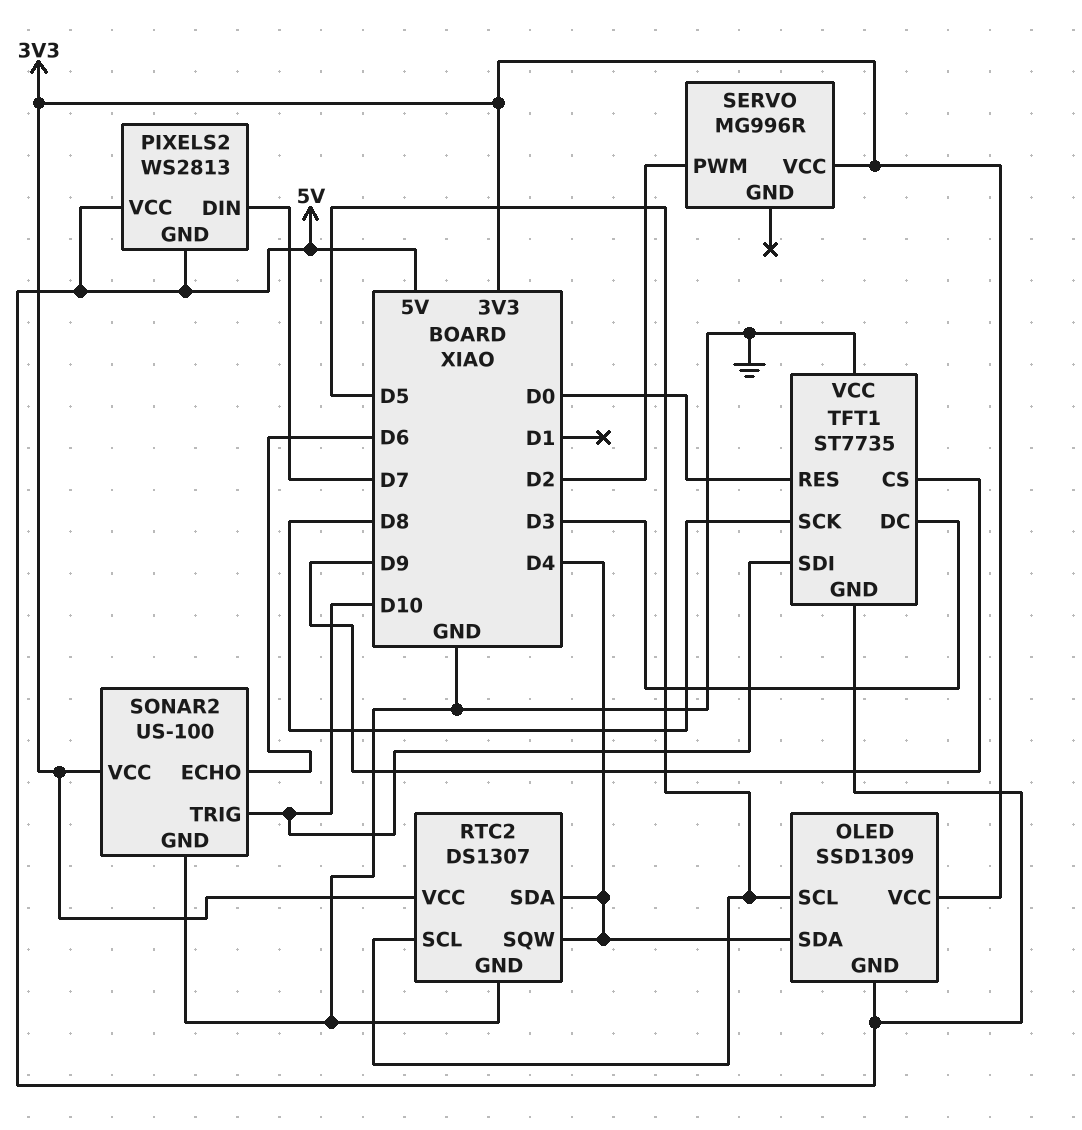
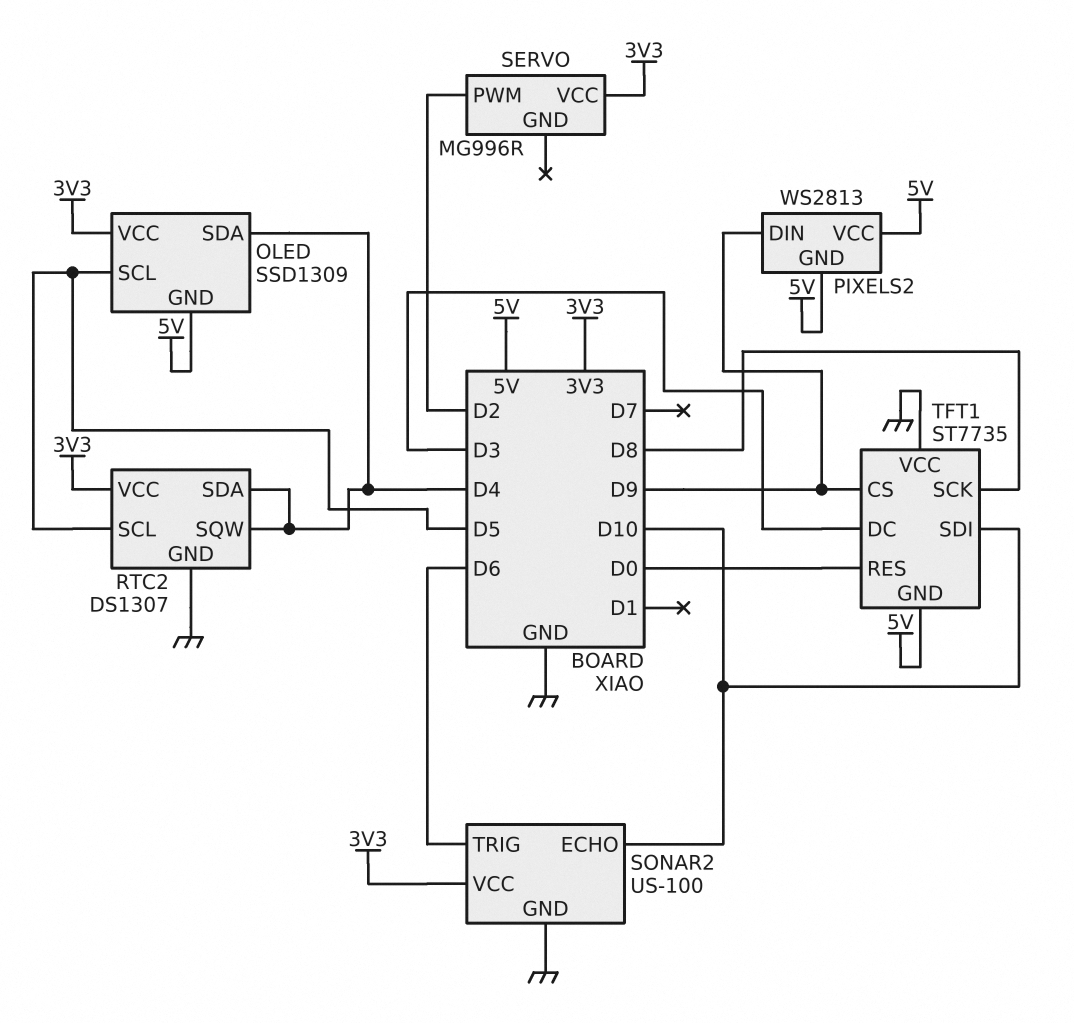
PIXELS2 pin DIN: D7 -> D9
SONAR2 pin ECHO: D6 -> D10
SONAR2 pin TRIG: D10 -> D6

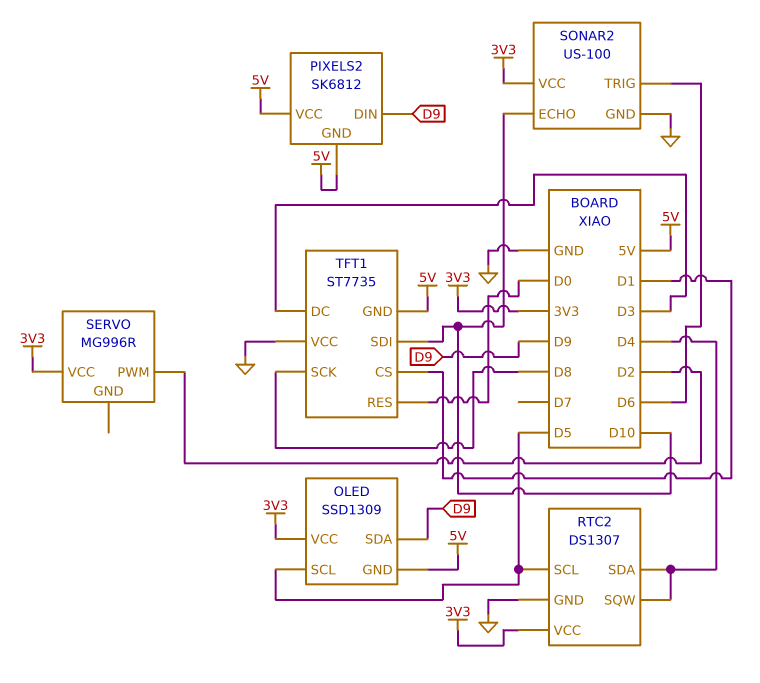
OLED pin SDA: D4 -> D9
PIXELS2: WS2813 -> SK6812
TFT1 pin CS: D9 -> D1

